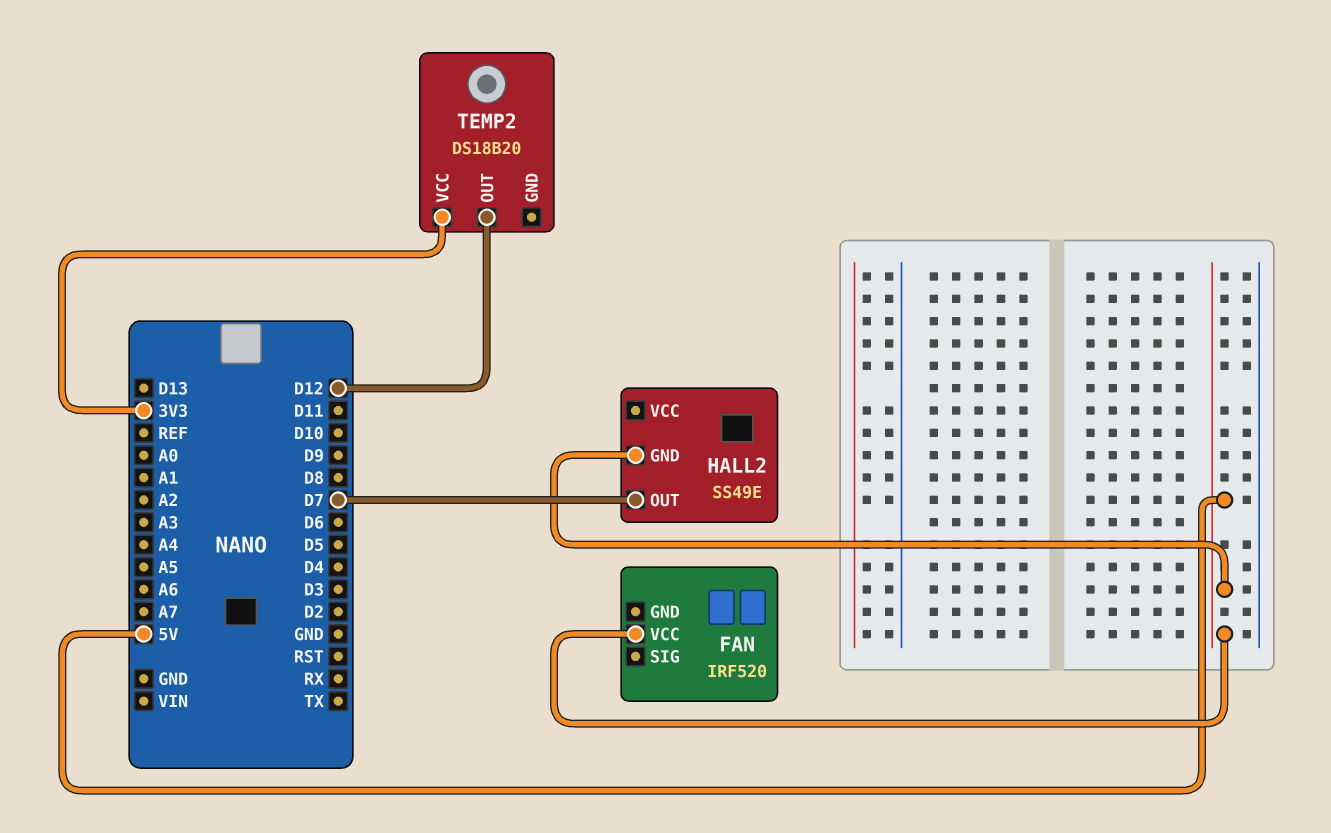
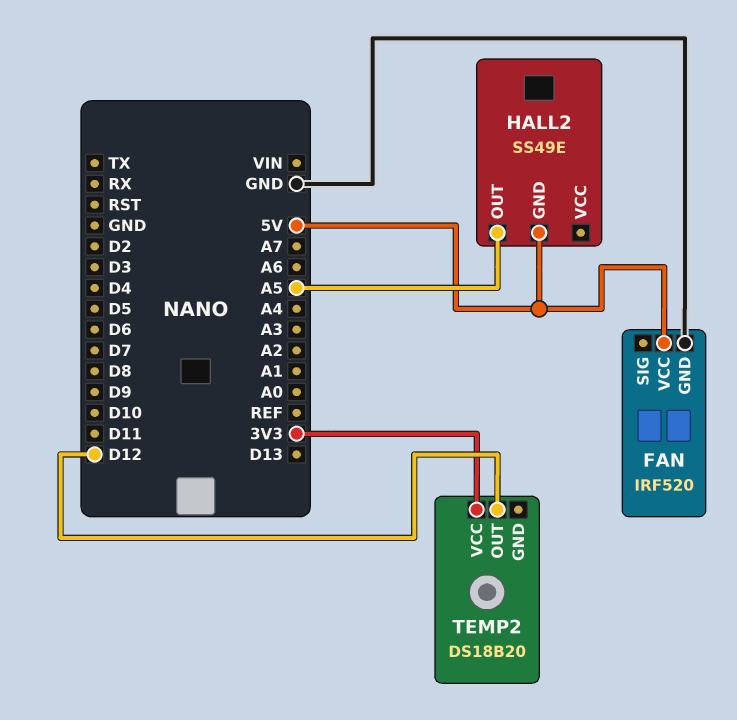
FAN pin GND: none -> GND
HALL2 pin OUT: D7 -> A5

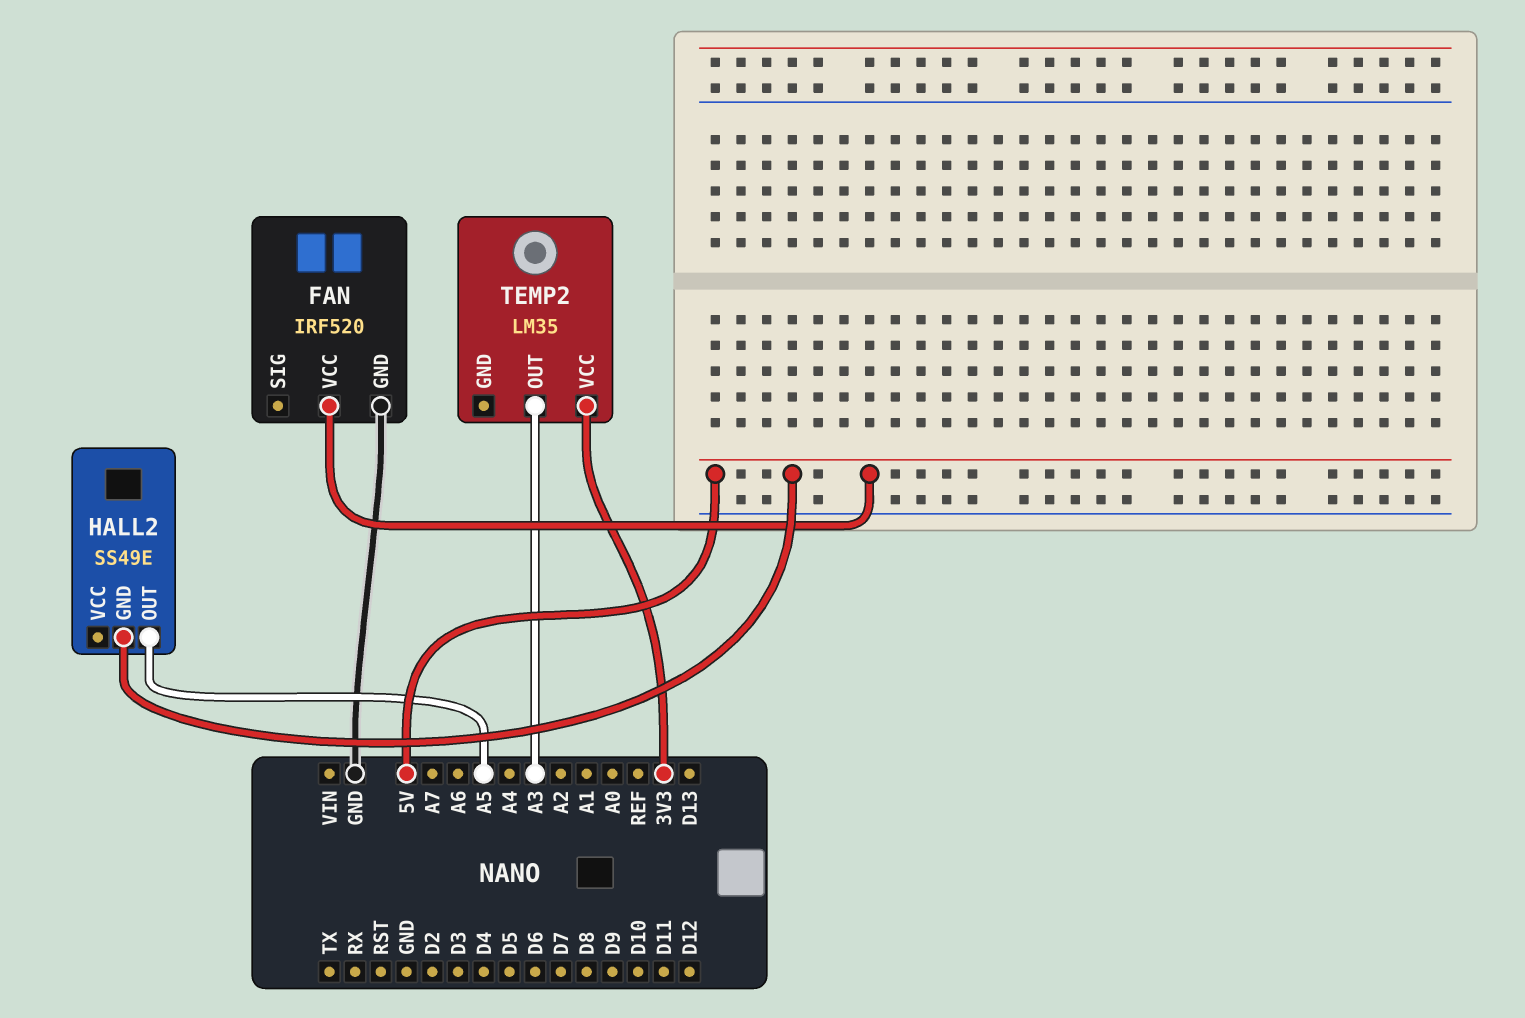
TEMP2: DS18B20 -> LM35
TEMP2 pin OUT: D12 -> A3

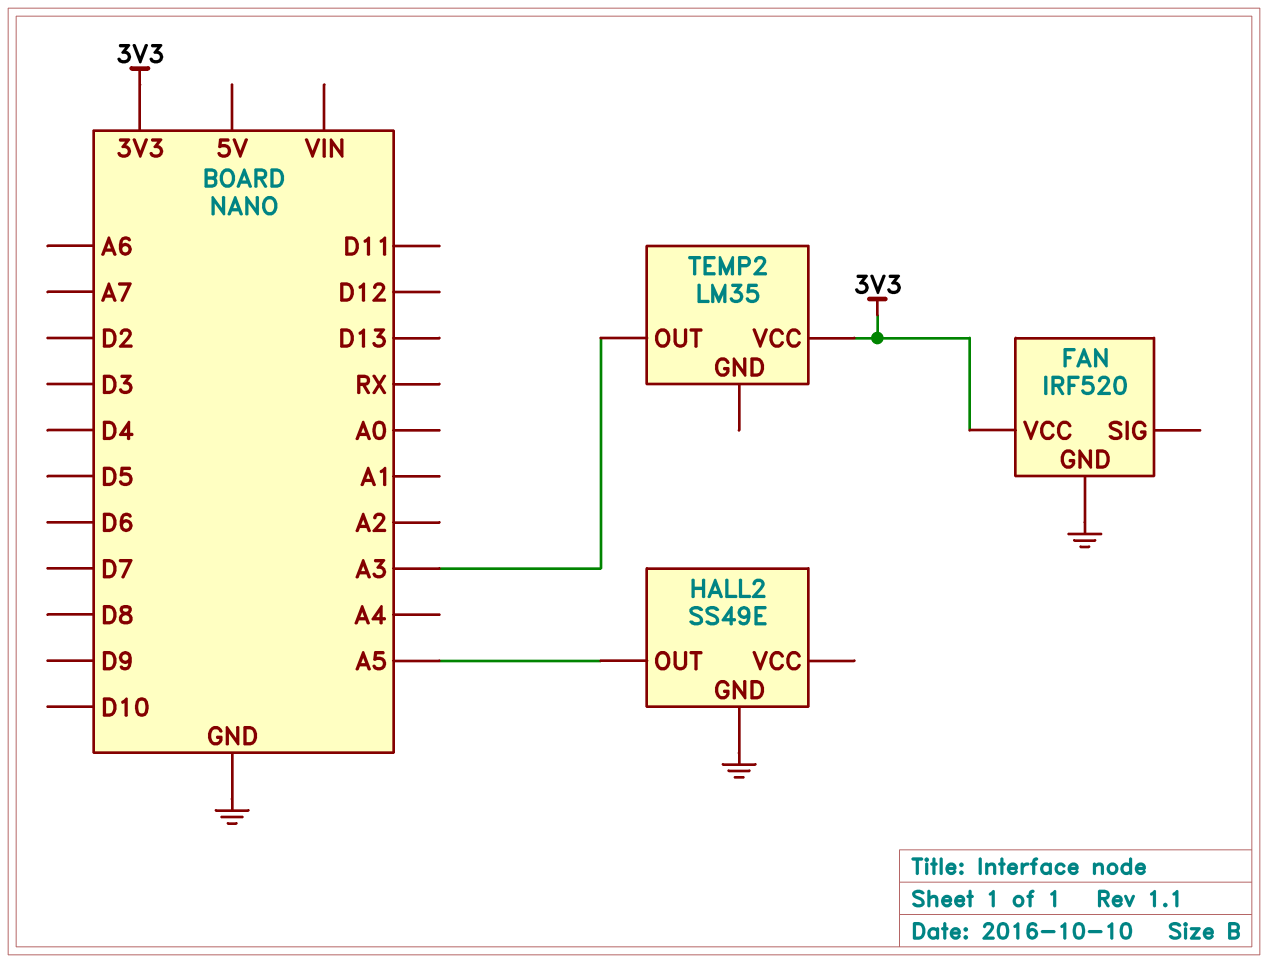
FAN pin VCC: 5V -> 3V3
HALL2 pin GND: 5V -> GND

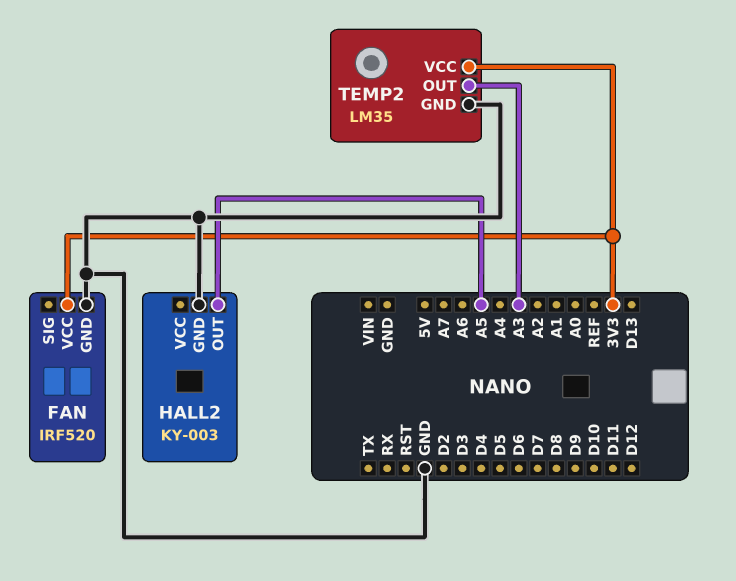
HALL2: SS49E -> KY-003
TEMP2 pin GND: none -> GND

